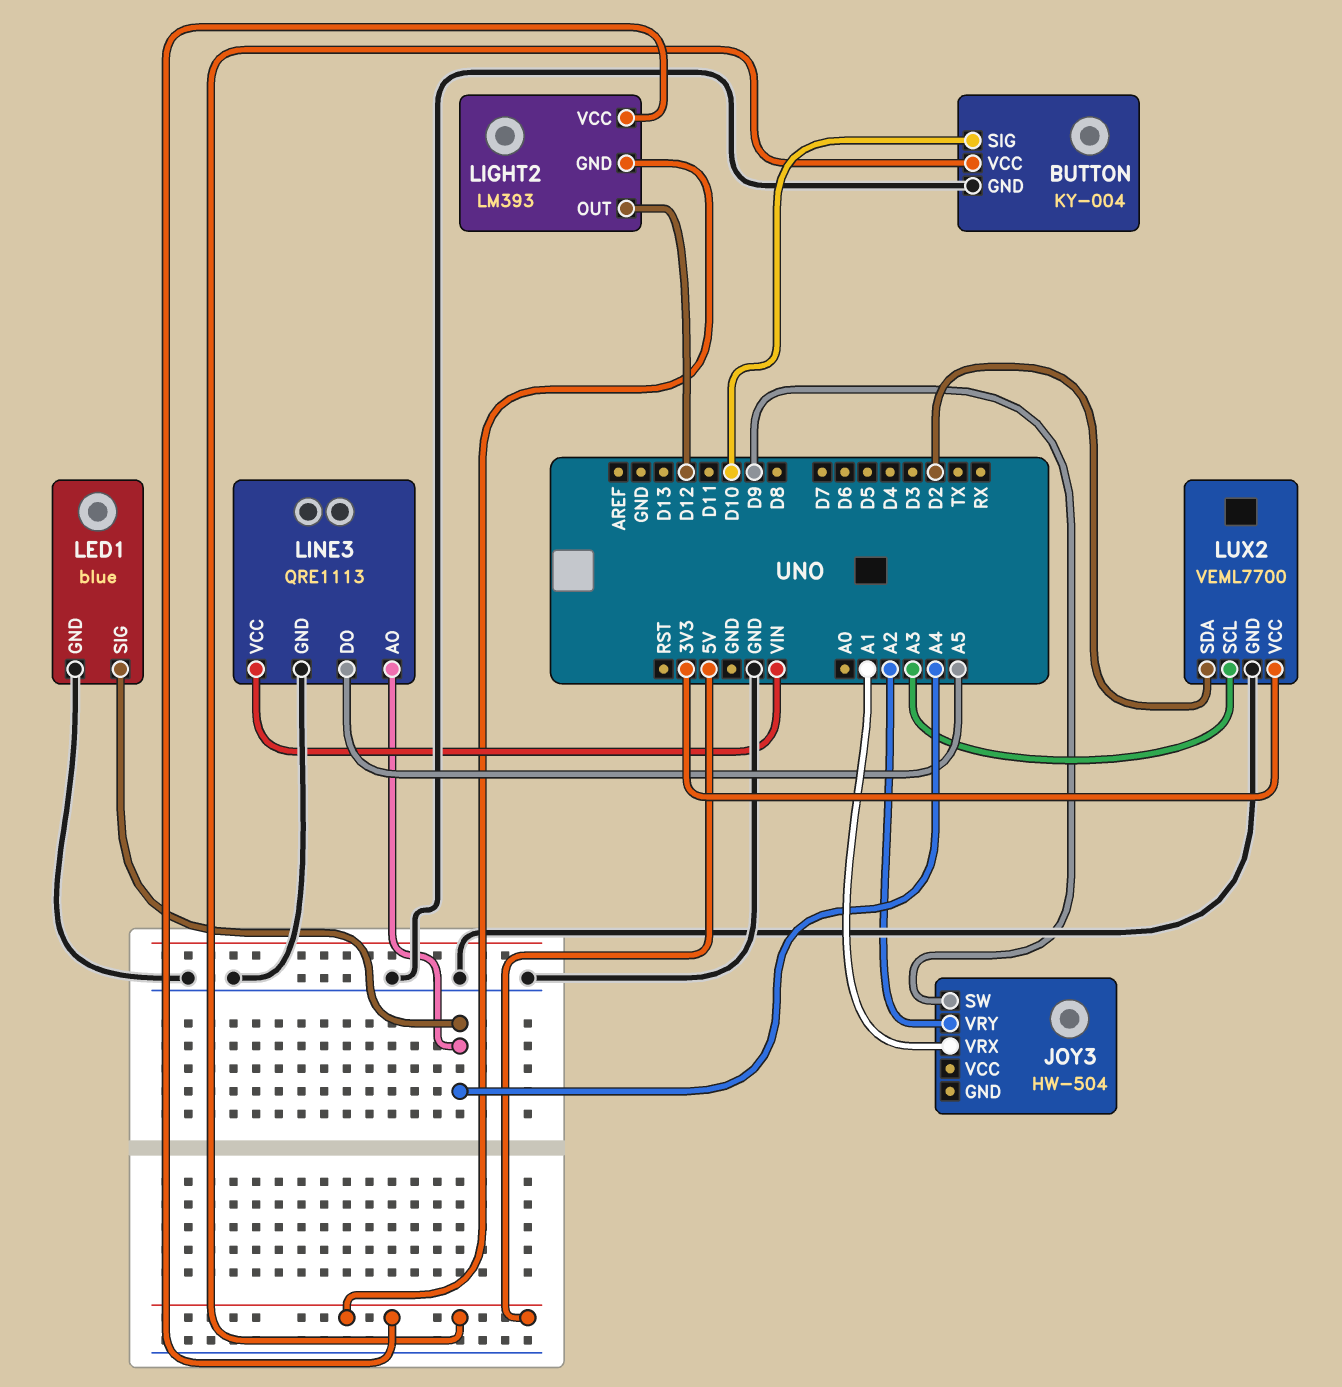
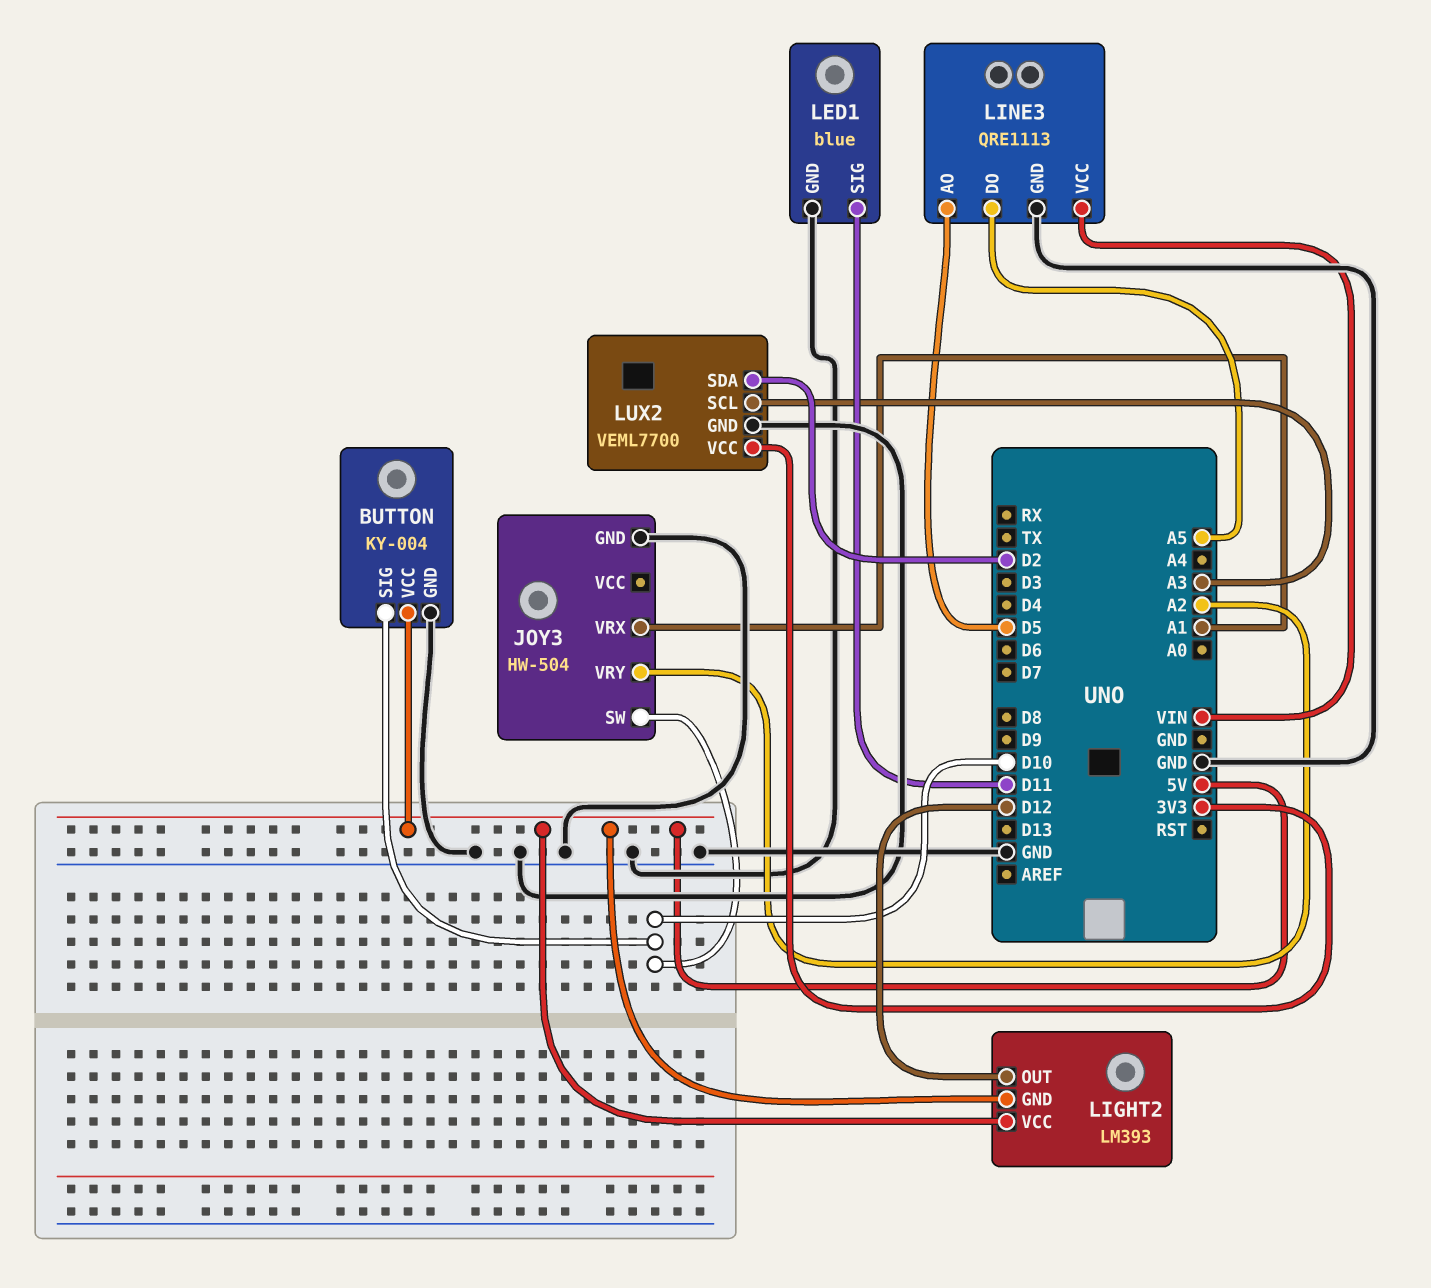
JOY3 pin GND: none -> GND
JOY3 pin SW: D9 -> D10
LED1 pin SIG: A4 -> D11
LINE3 pin AO: A4 -> D5

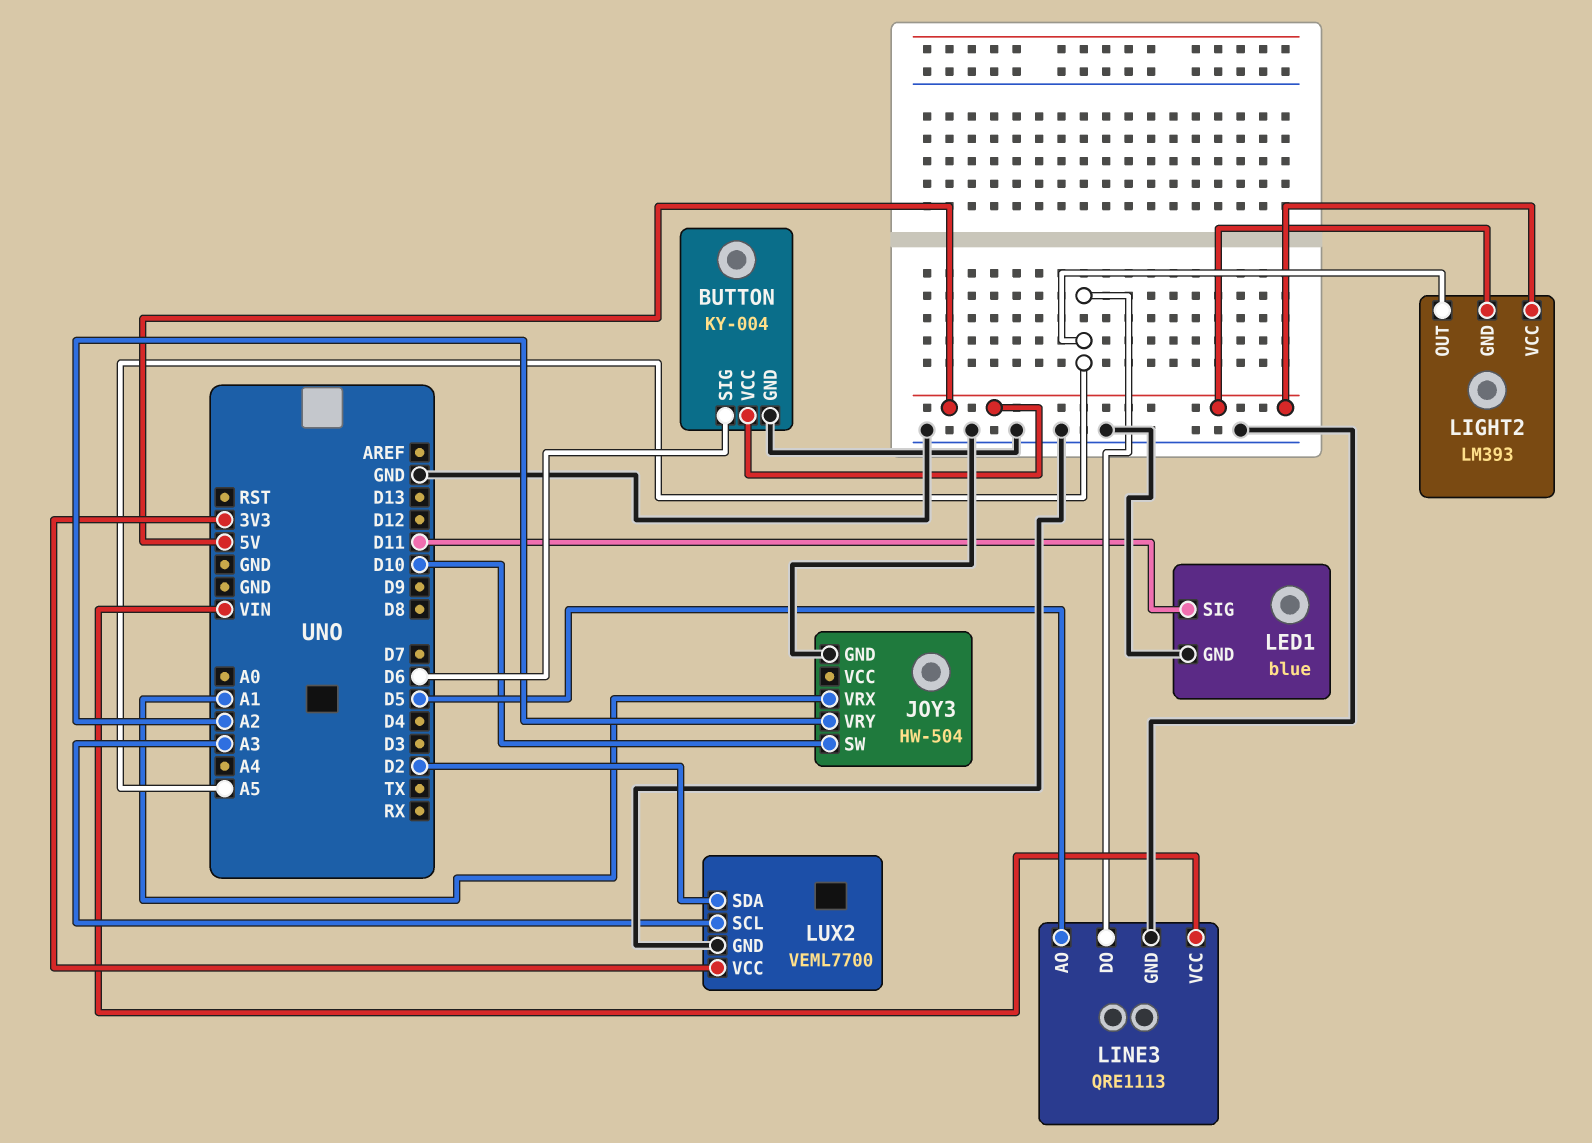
BUTTON pin SIG: D10 -> D6
LIGHT2 pin OUT: D12 -> A5

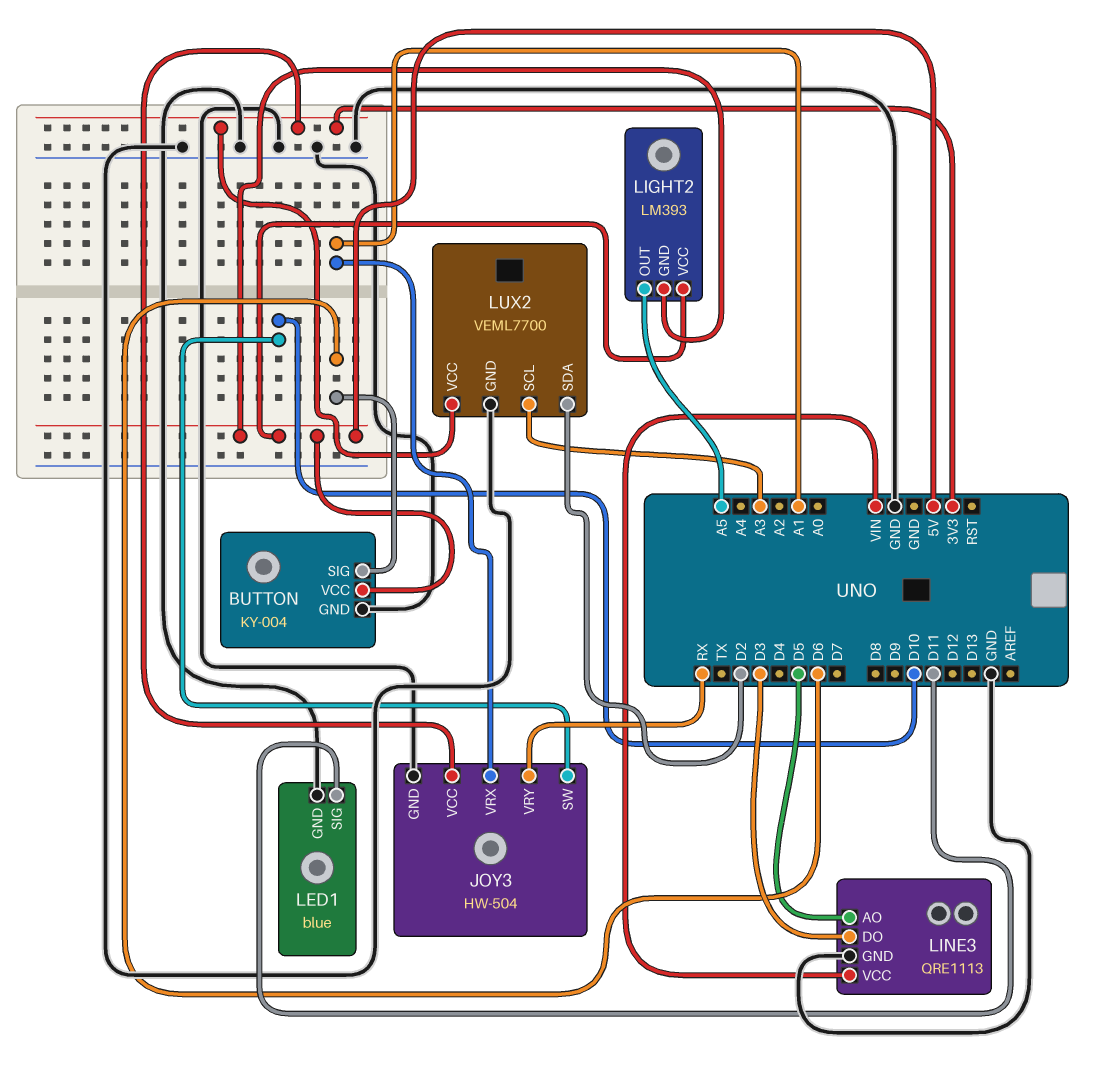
JOY3 pin VCC: none -> 3V3
JOY3 pin VRY: A2 -> RX
LINE3 pin DO: A5 -> D3

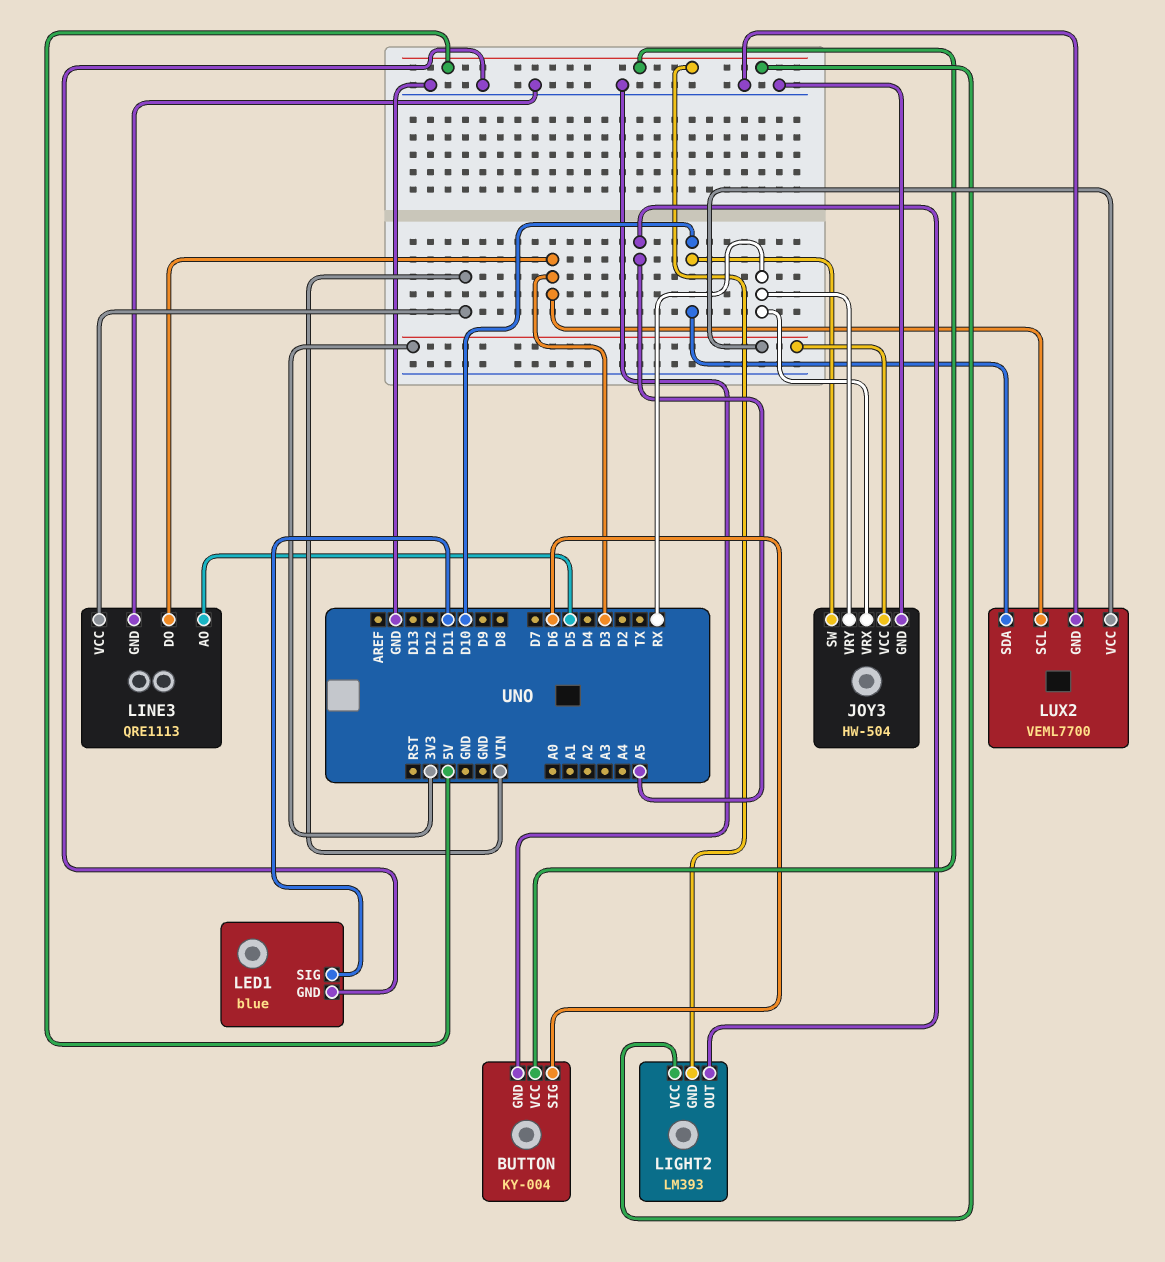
JOY3 pin VRX: A1 -> RX
LUX2 pin SCL: A3 -> D3
LUX2 pin SDA: D2 -> D10

